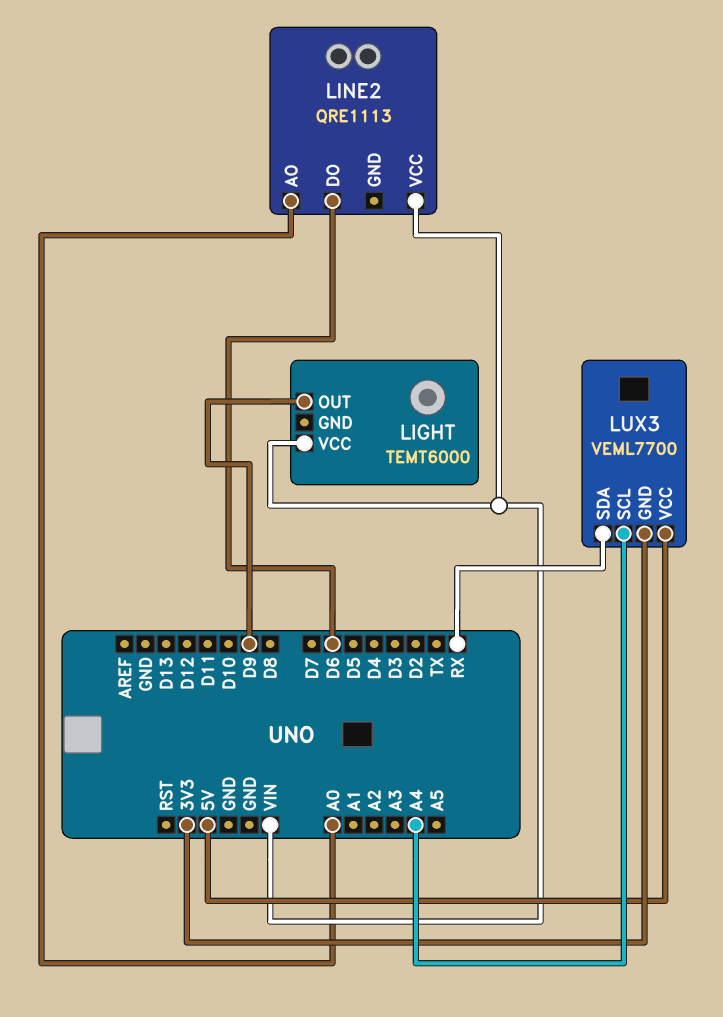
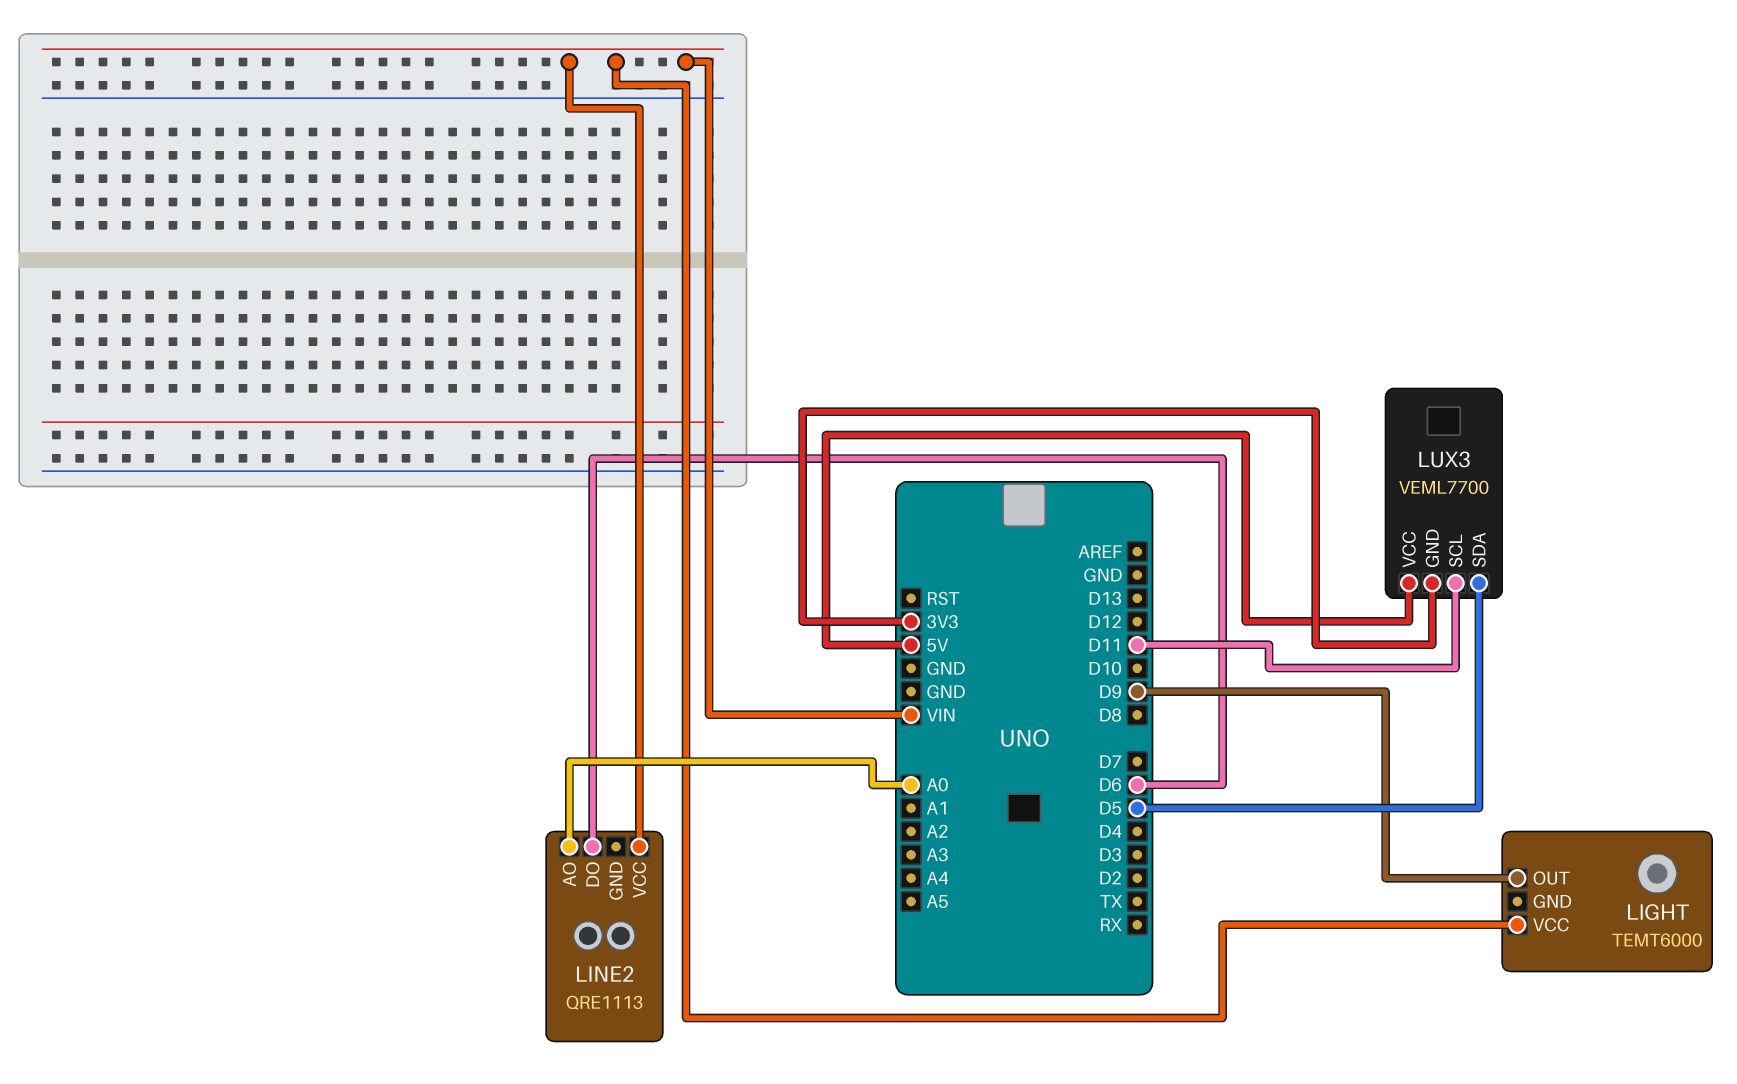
LUX3 pin SCL: A4 -> D11
LUX3 pin SDA: RX -> D5

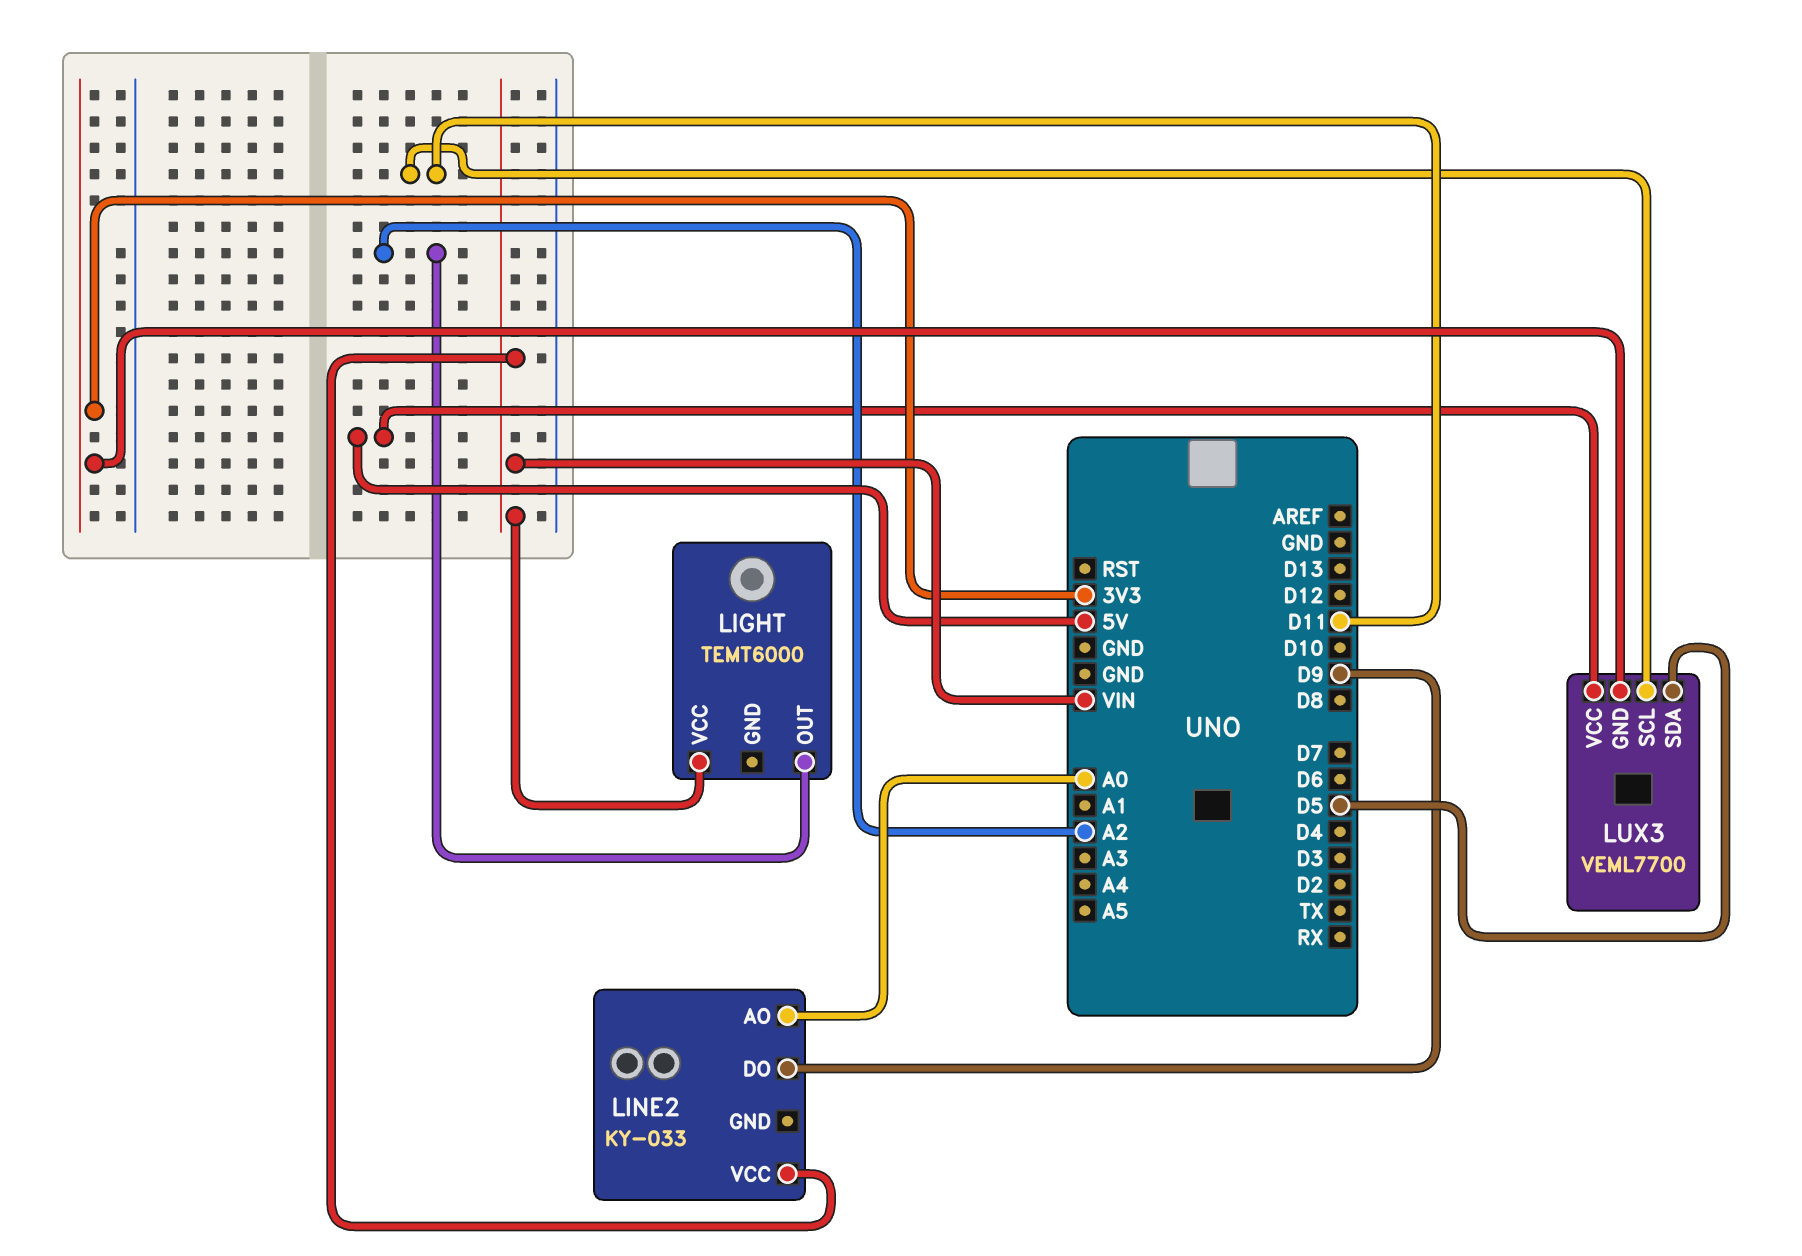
LIGHT pin OUT: D9 -> A2
LINE2: QRE1113 -> KY-033
LINE2 pin DO: D6 -> D9

